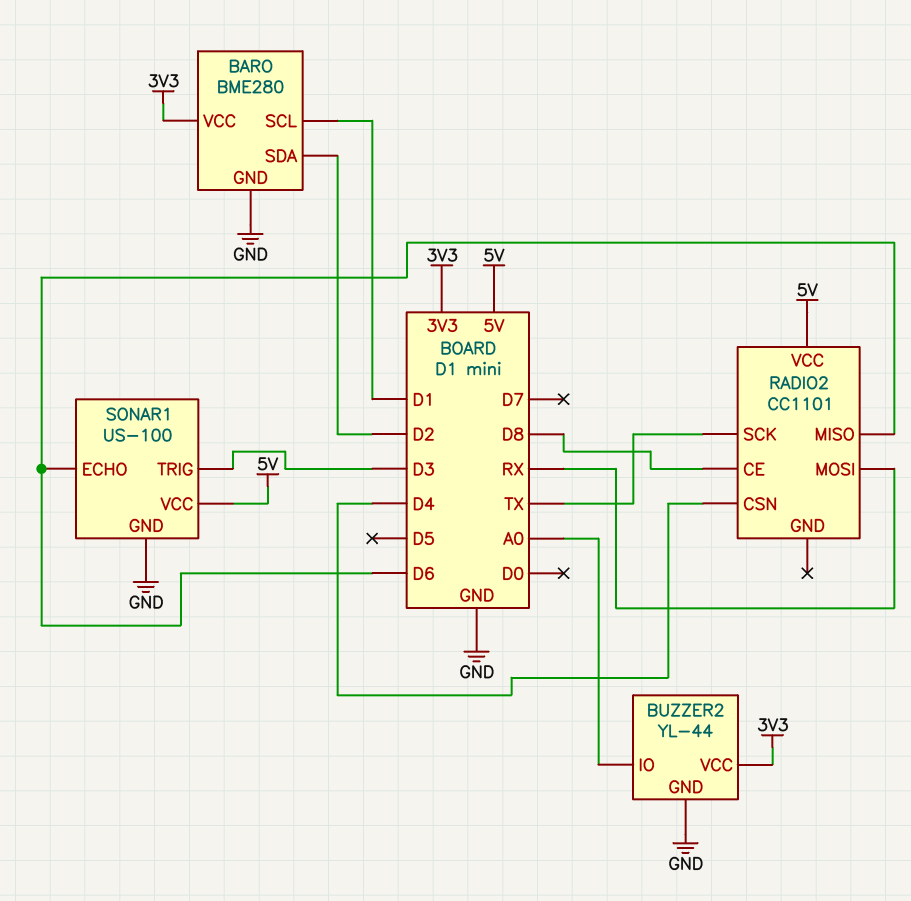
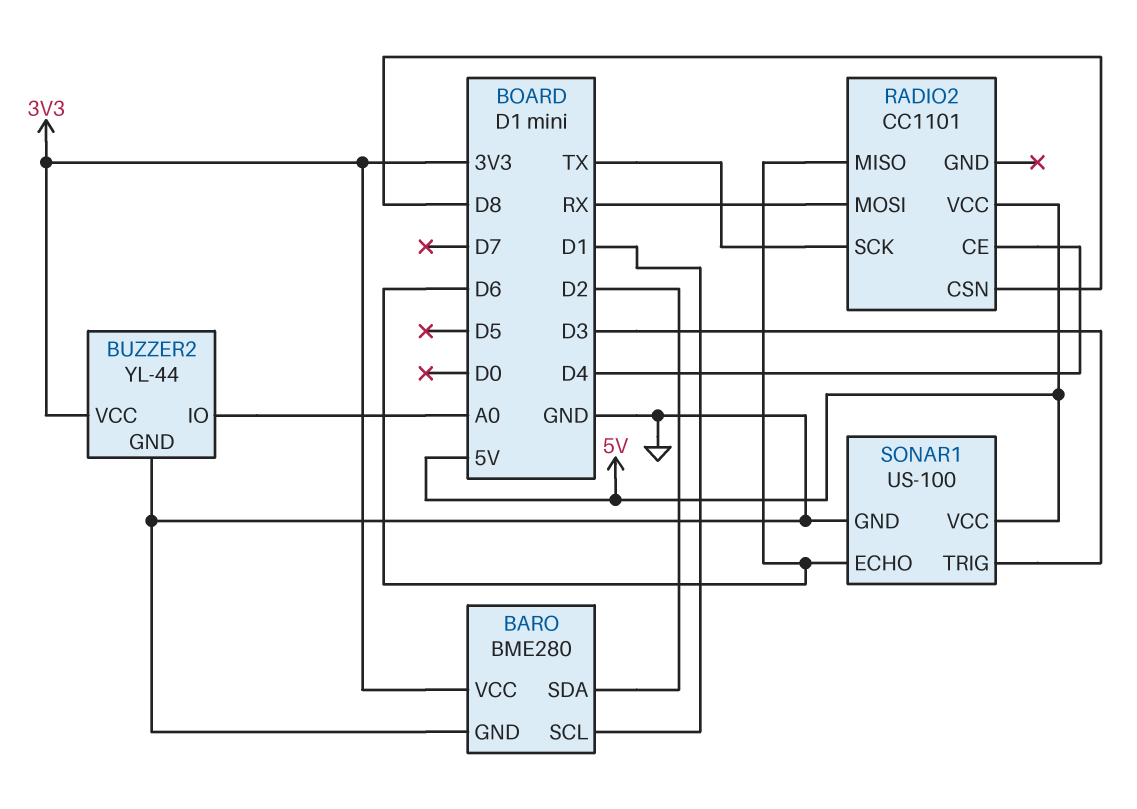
RADIO2 pin CE: D8 -> D4
RADIO2 pin CSN: D4 -> D8

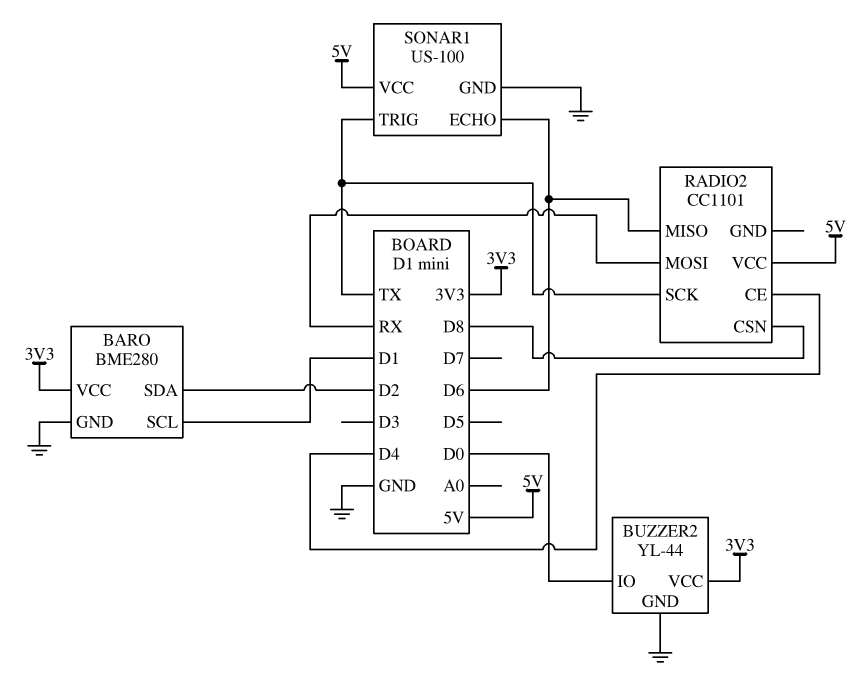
BUZZER2 pin IO: A0 -> D0
SONAR1 pin TRIG: D3 -> TX

